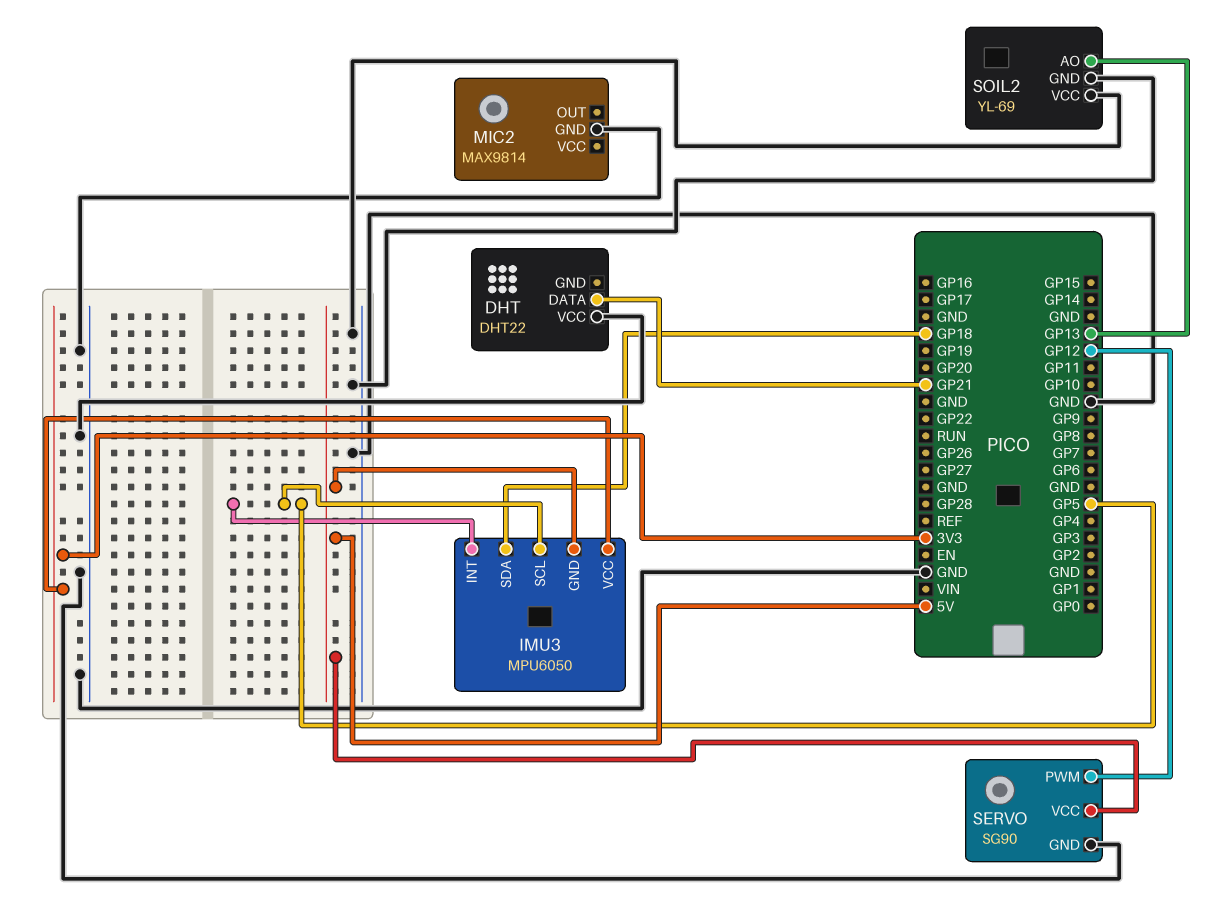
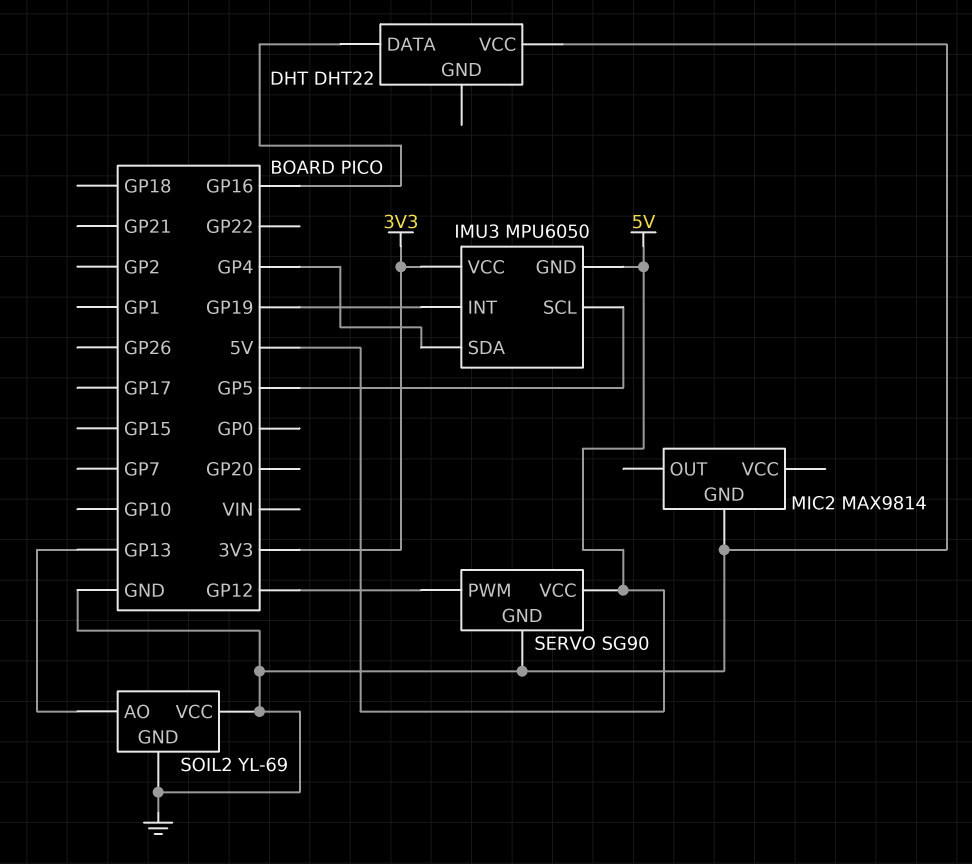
DHT pin DATA: GP21 -> GP16
IMU3 pin INT: GP5 -> GP19
IMU3 pin SDA: GP18 -> GP4

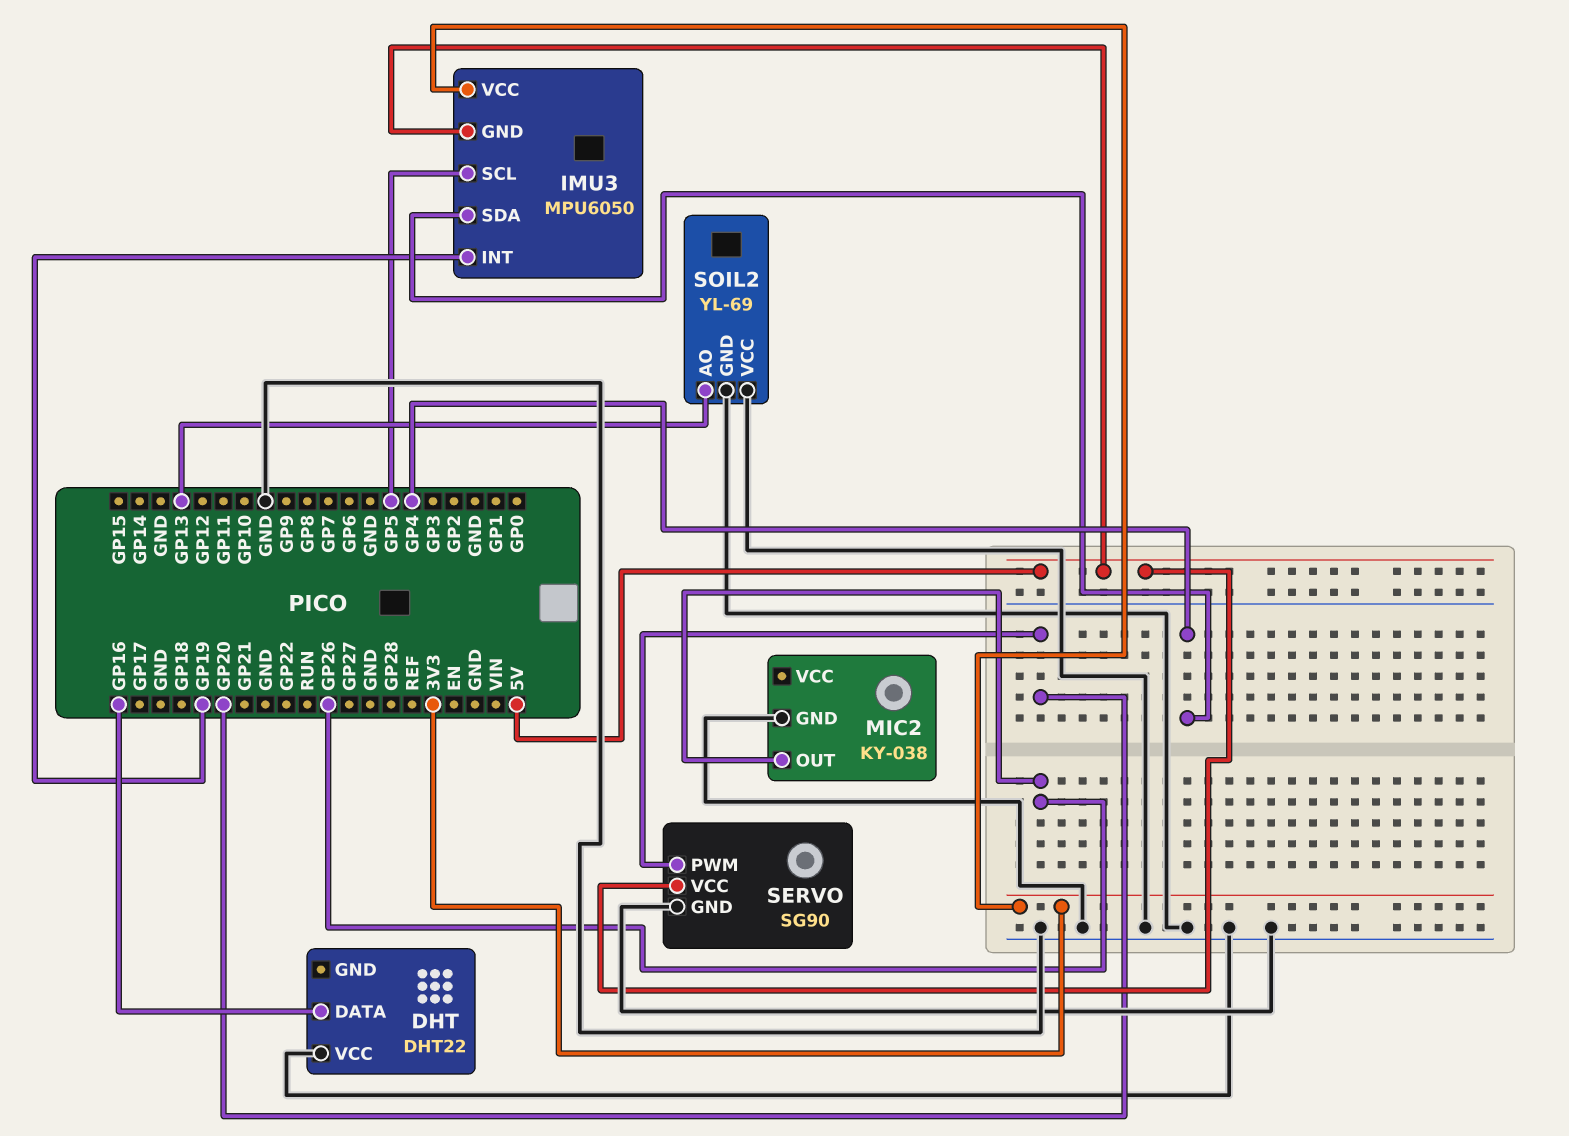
MIC2: MAX9814 -> KY-038
MIC2 pin OUT: none -> GP26
SERVO pin PWM: GP12 -> GP20

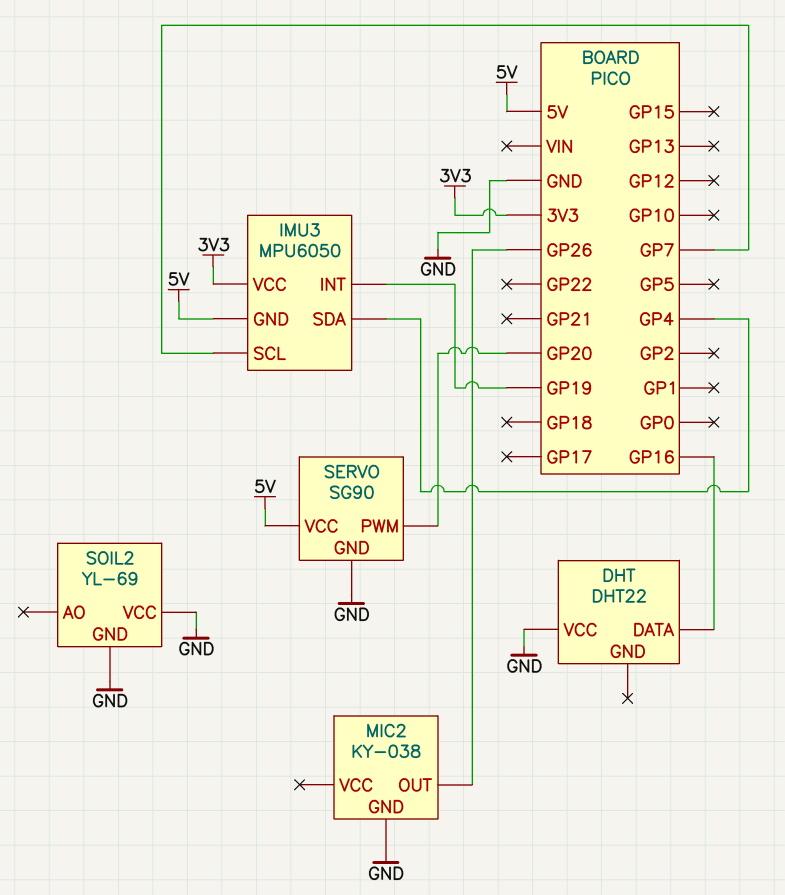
IMU3 pin SCL: GP5 -> GP7
SOIL2 pin AO: GP13 -> none

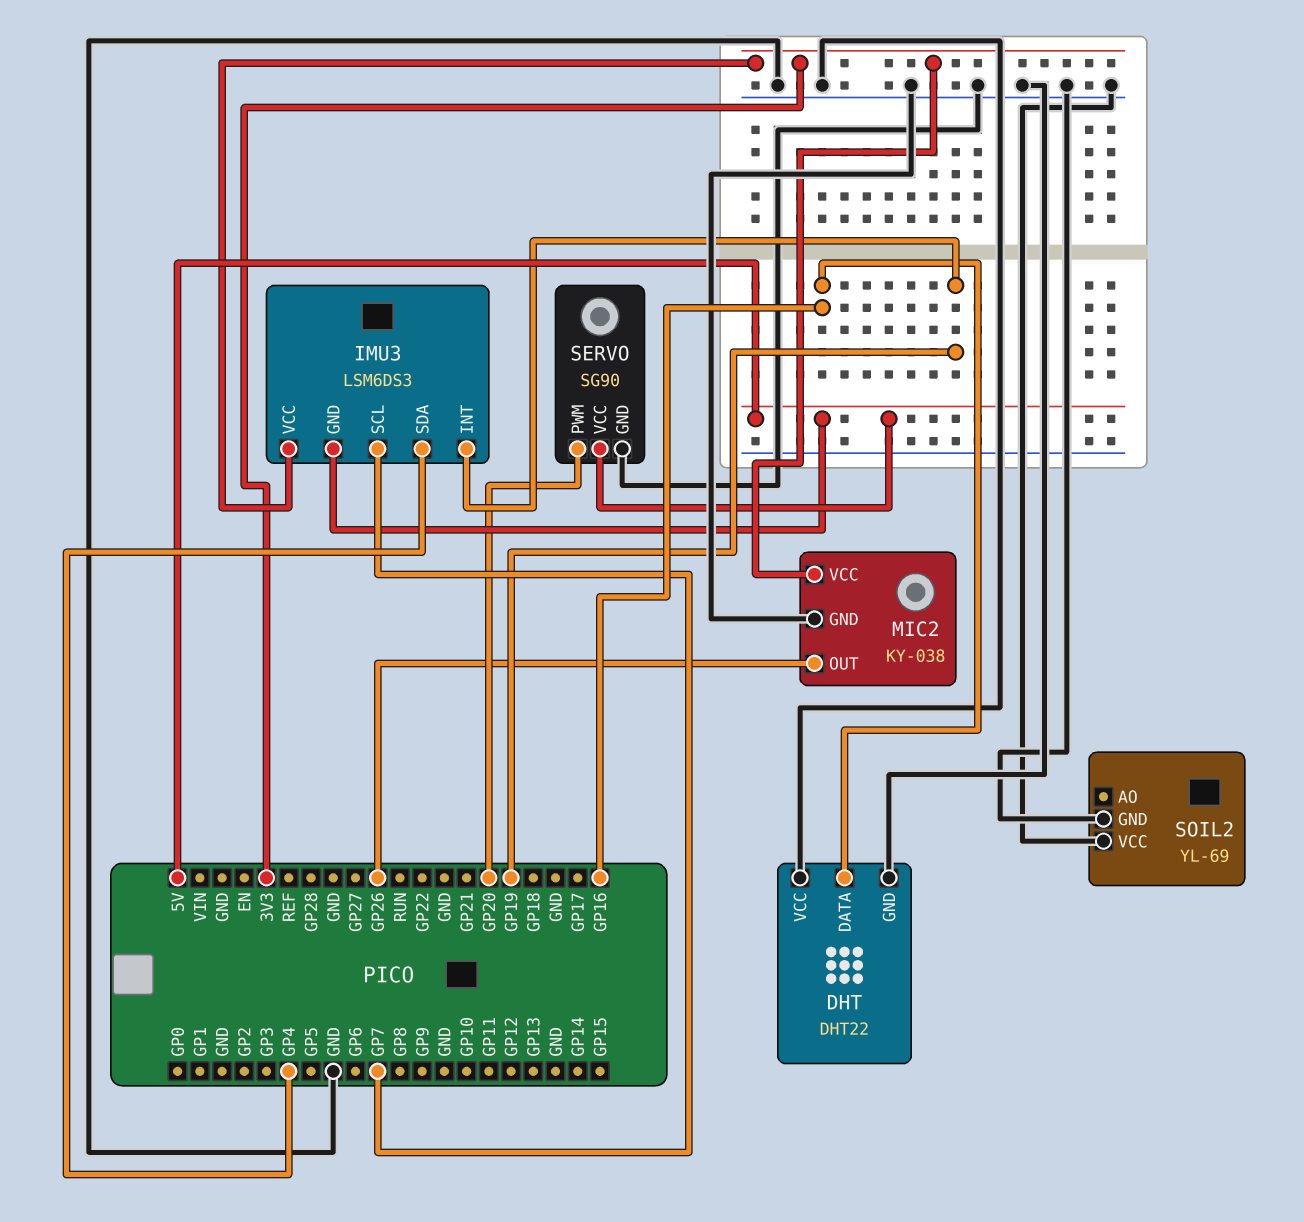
DHT pin GND: none -> GND
IMU3: MPU6050 -> LSM6DS3
MIC2 pin VCC: none -> 3V3

